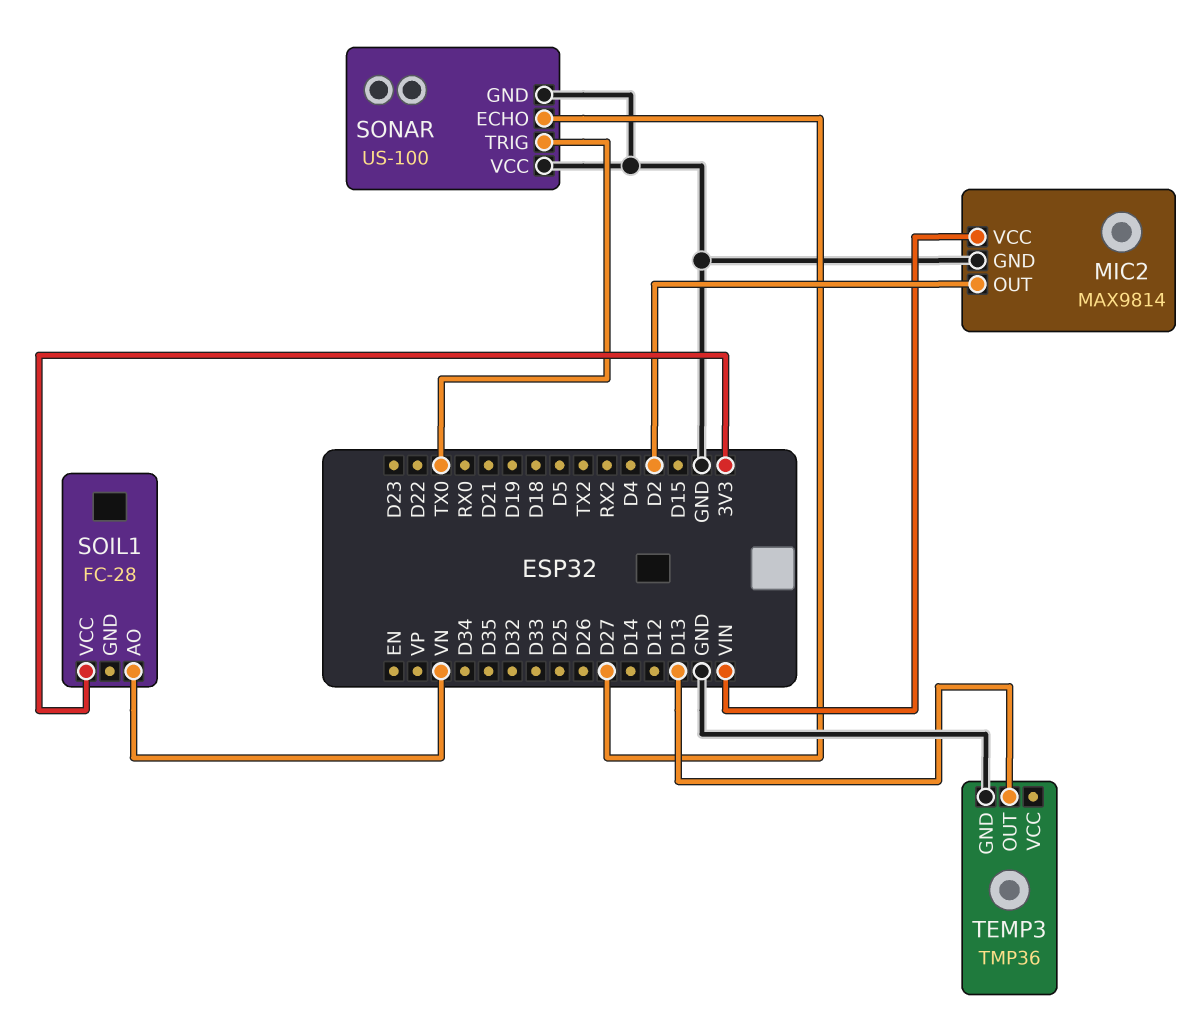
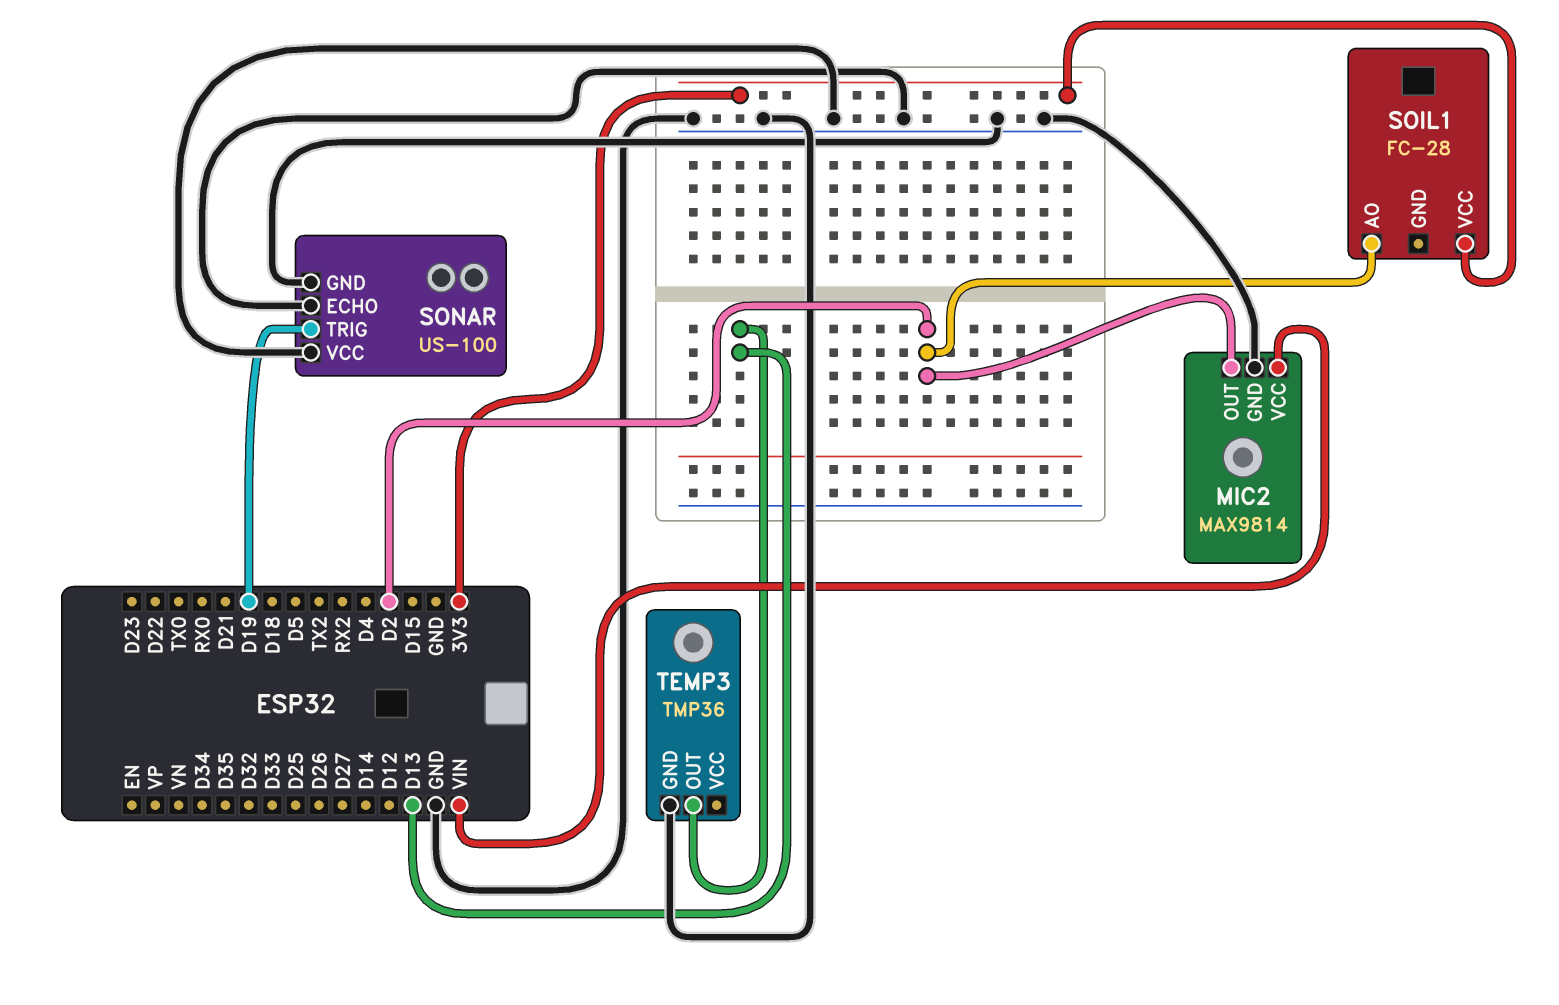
SOIL1 pin AO: VN -> D2
SONAR pin ECHO: D27 -> GND
SONAR pin TRIG: TX0 -> D19

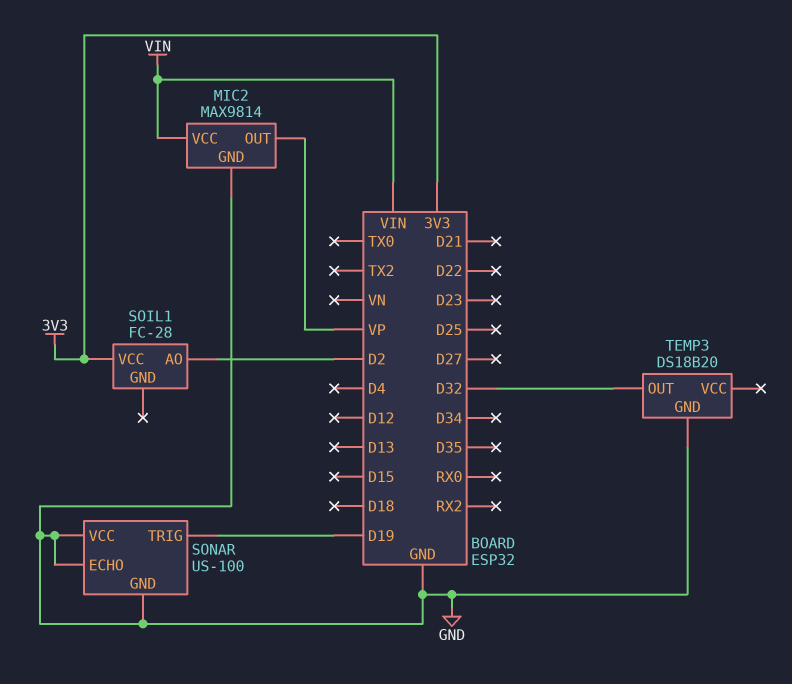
MIC2 pin OUT: D2 -> VP
TEMP3: TMP36 -> DS18B20
TEMP3 pin OUT: D13 -> D32

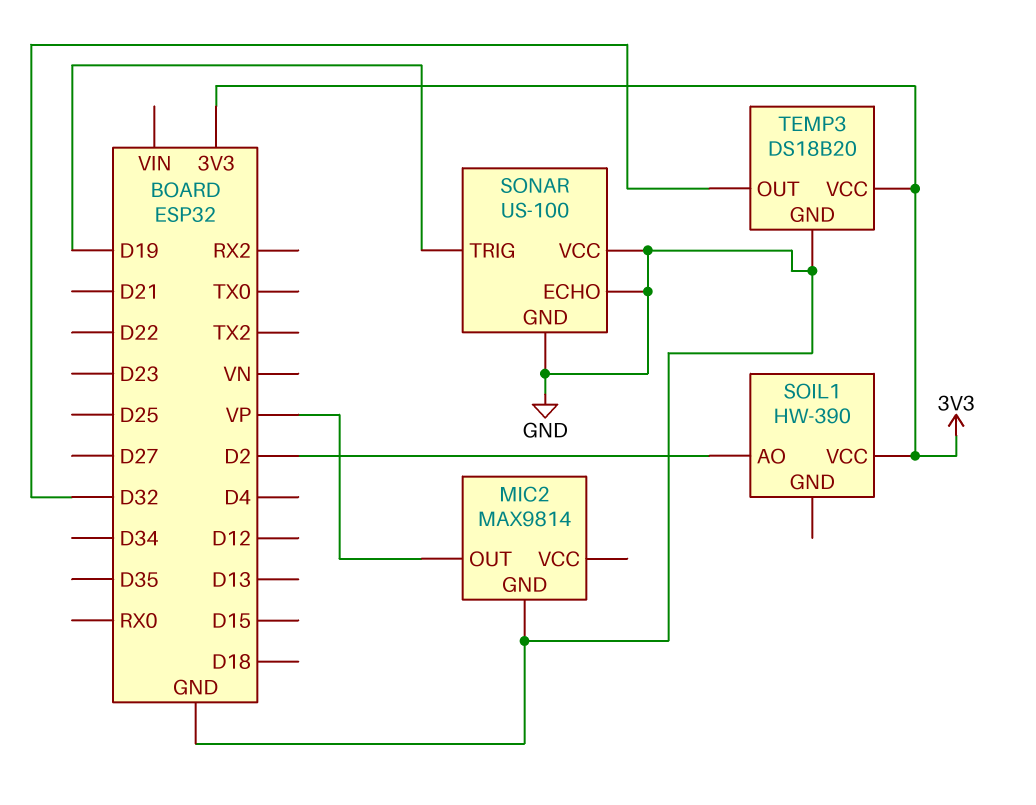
MIC2 pin VCC: VIN -> none
SOIL1: FC-28 -> HW-390
TEMP3 pin VCC: none -> 3V3

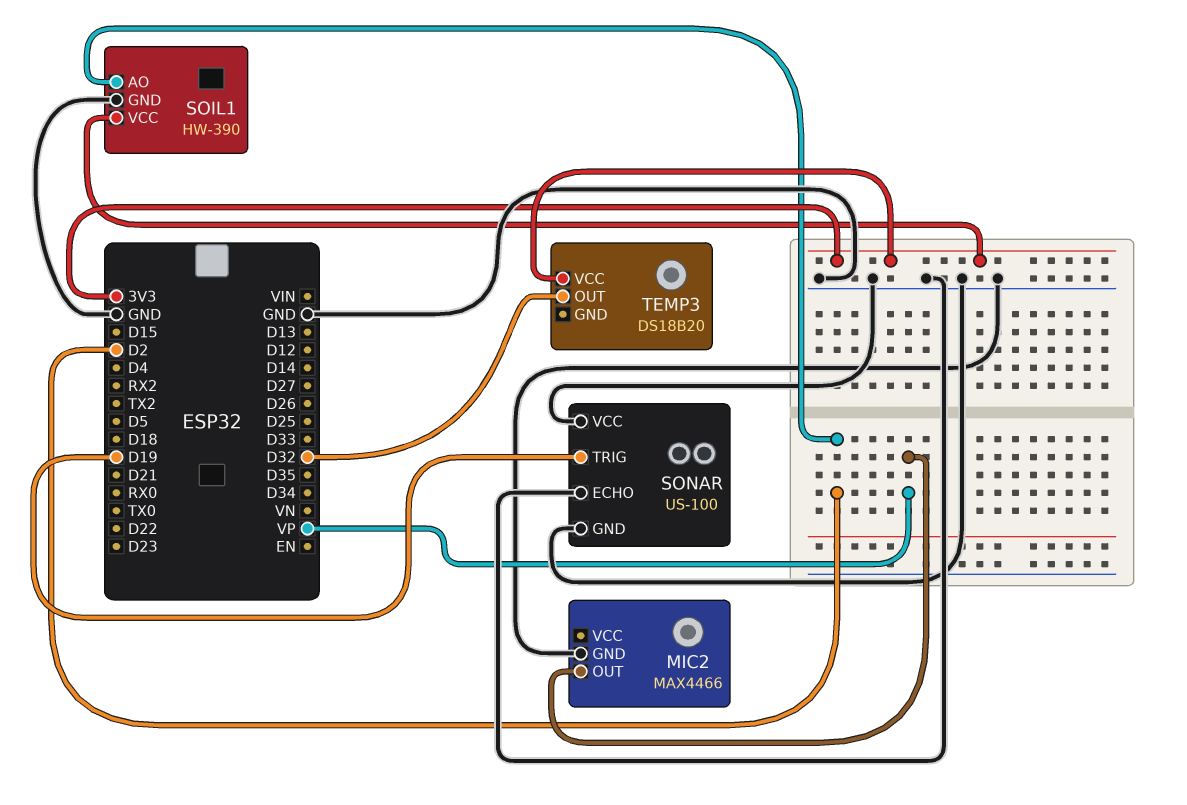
MIC2: MAX9814 -> MAX4466
SOIL1 pin GND: none -> GND
TEMP3 pin GND: GND -> none

